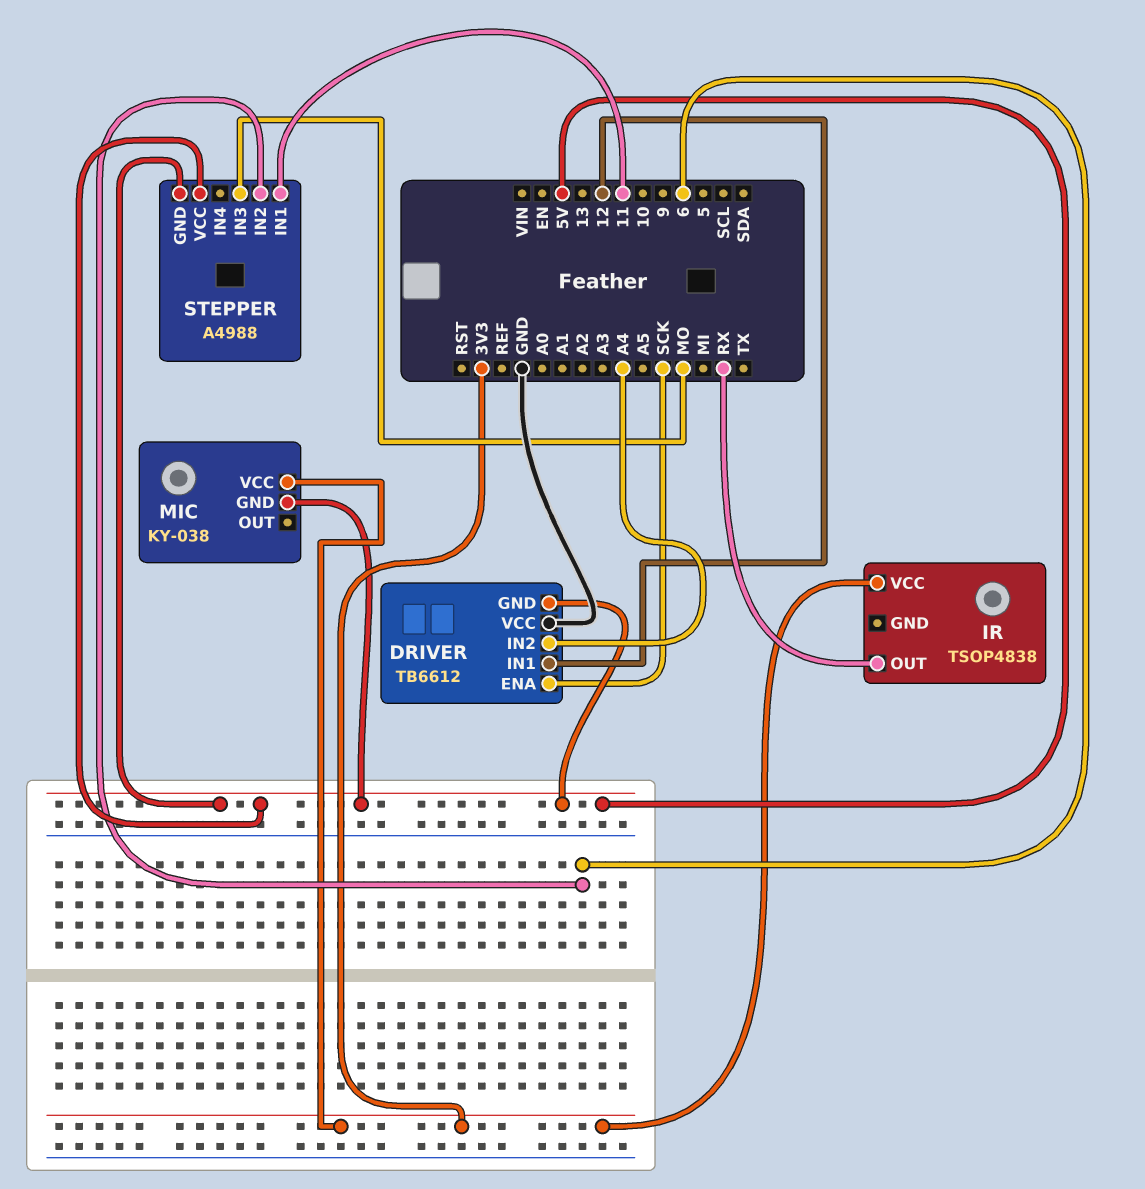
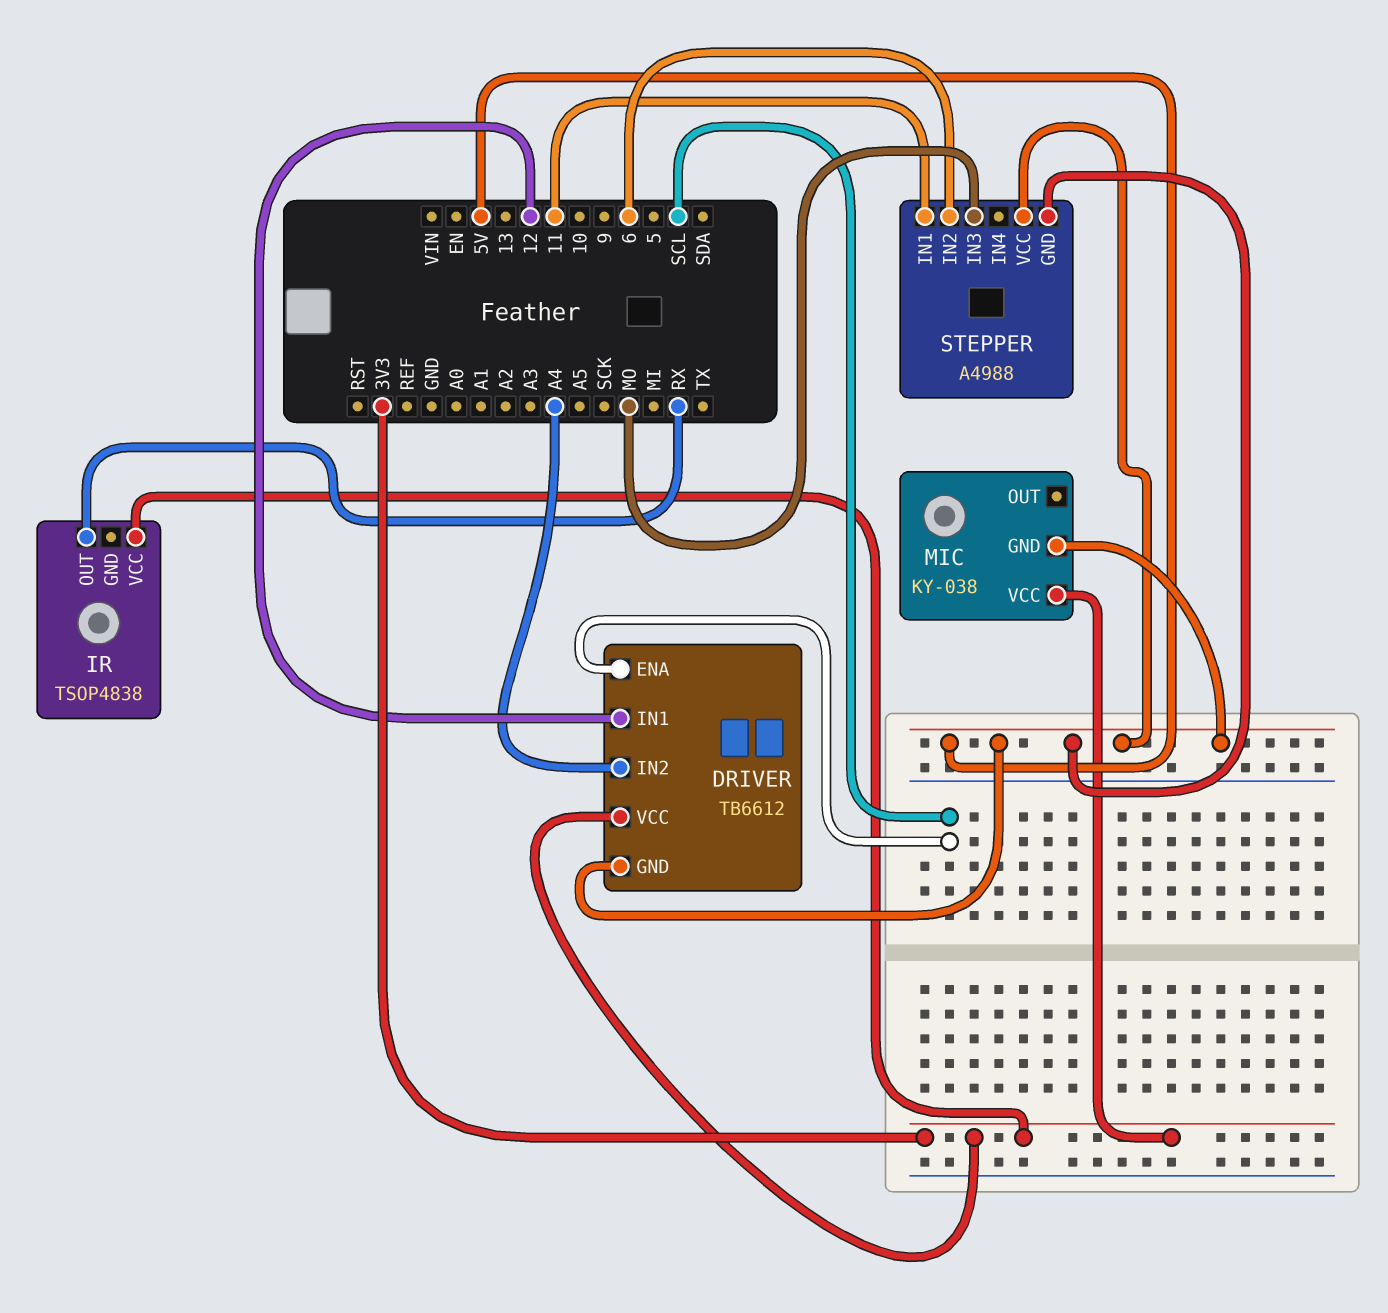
DRIVER pin ENA: SCK -> SCL
DRIVER pin VCC: GND -> 3V3

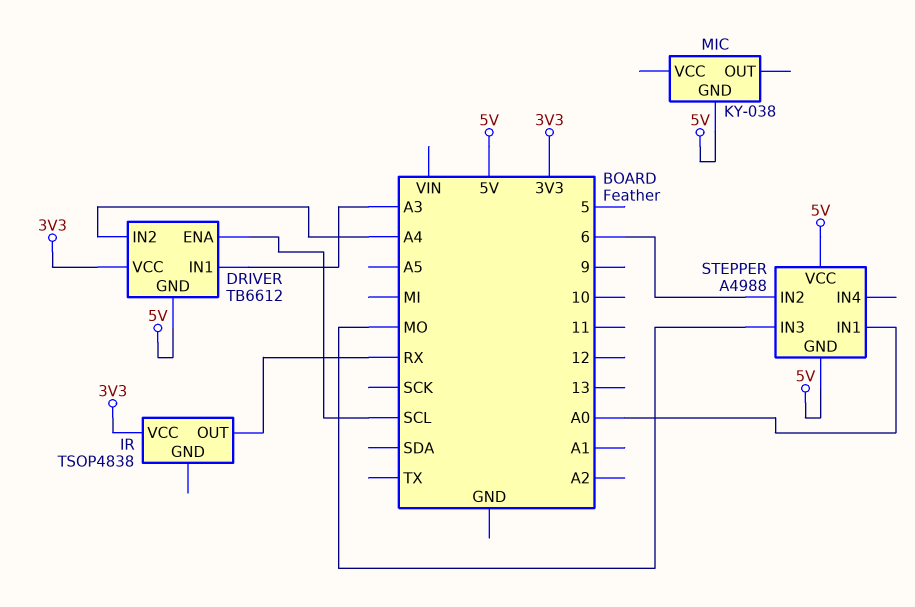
DRIVER pin IN1: 12 -> A3
MIC pin VCC: 3V3 -> none
STEPPER pin IN1: 11 -> A0

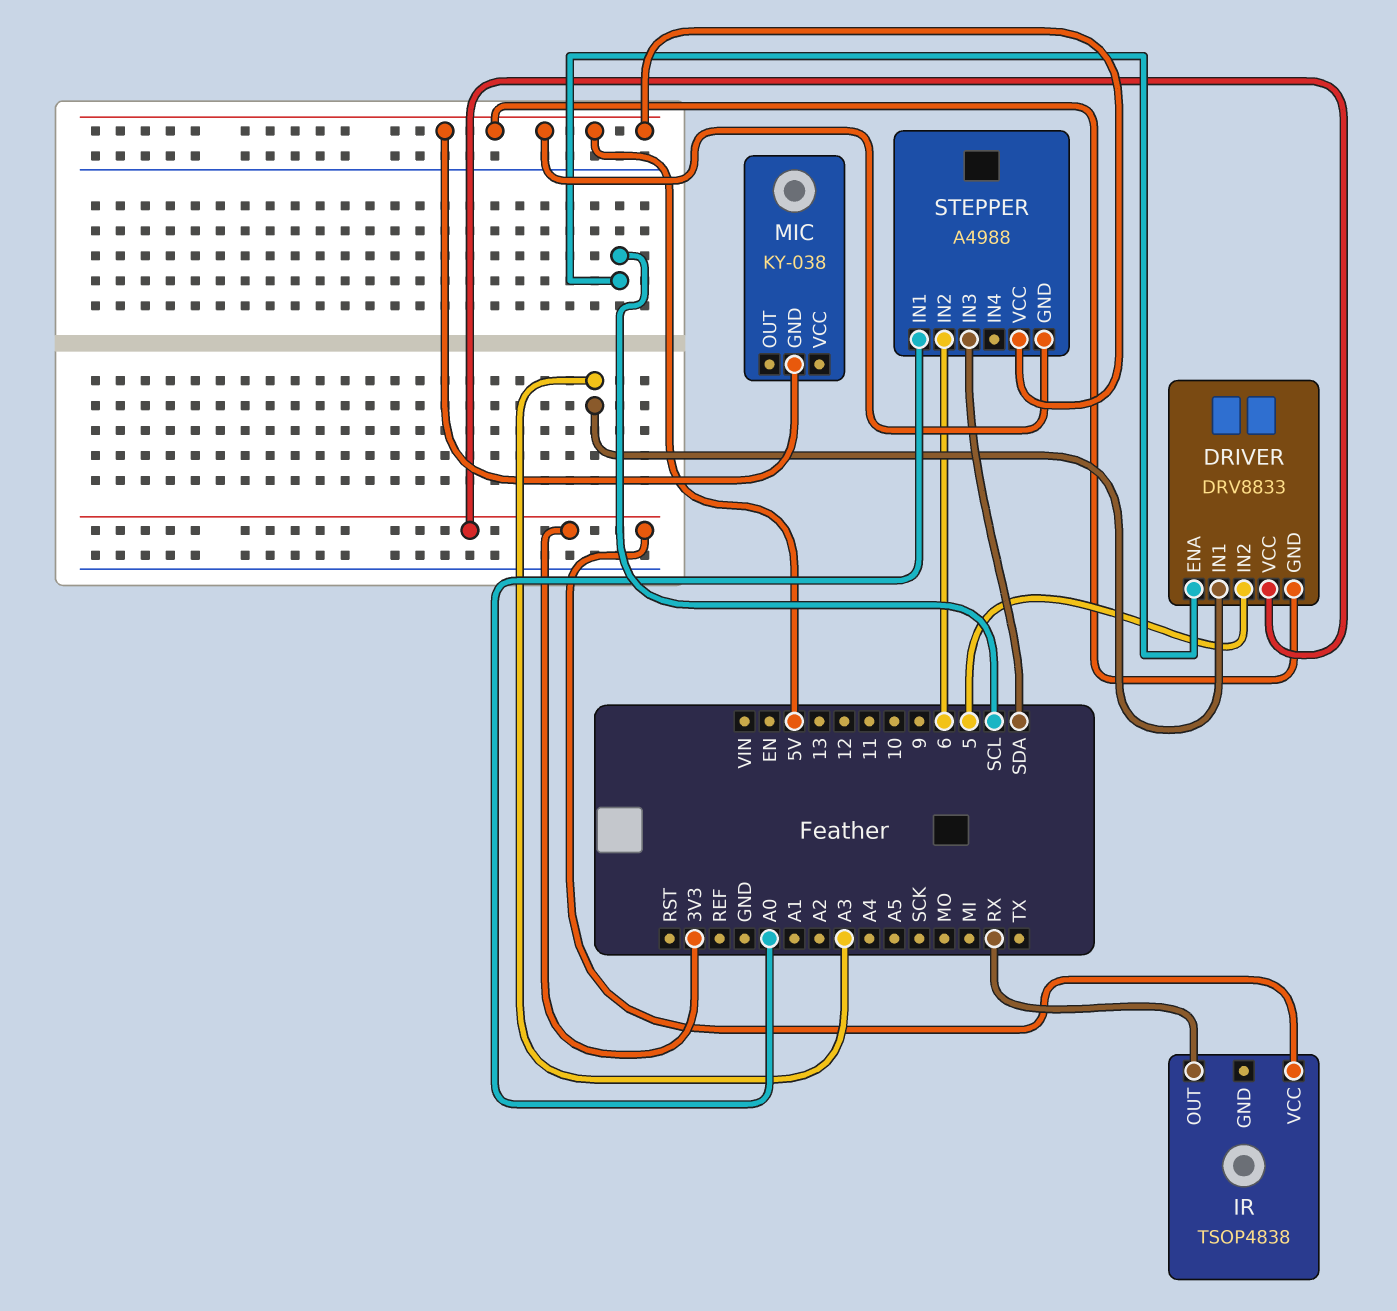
DRIVER: TB6612 -> DRV8833
DRIVER pin IN2: A4 -> 5
STEPPER pin IN3: MO -> SDA

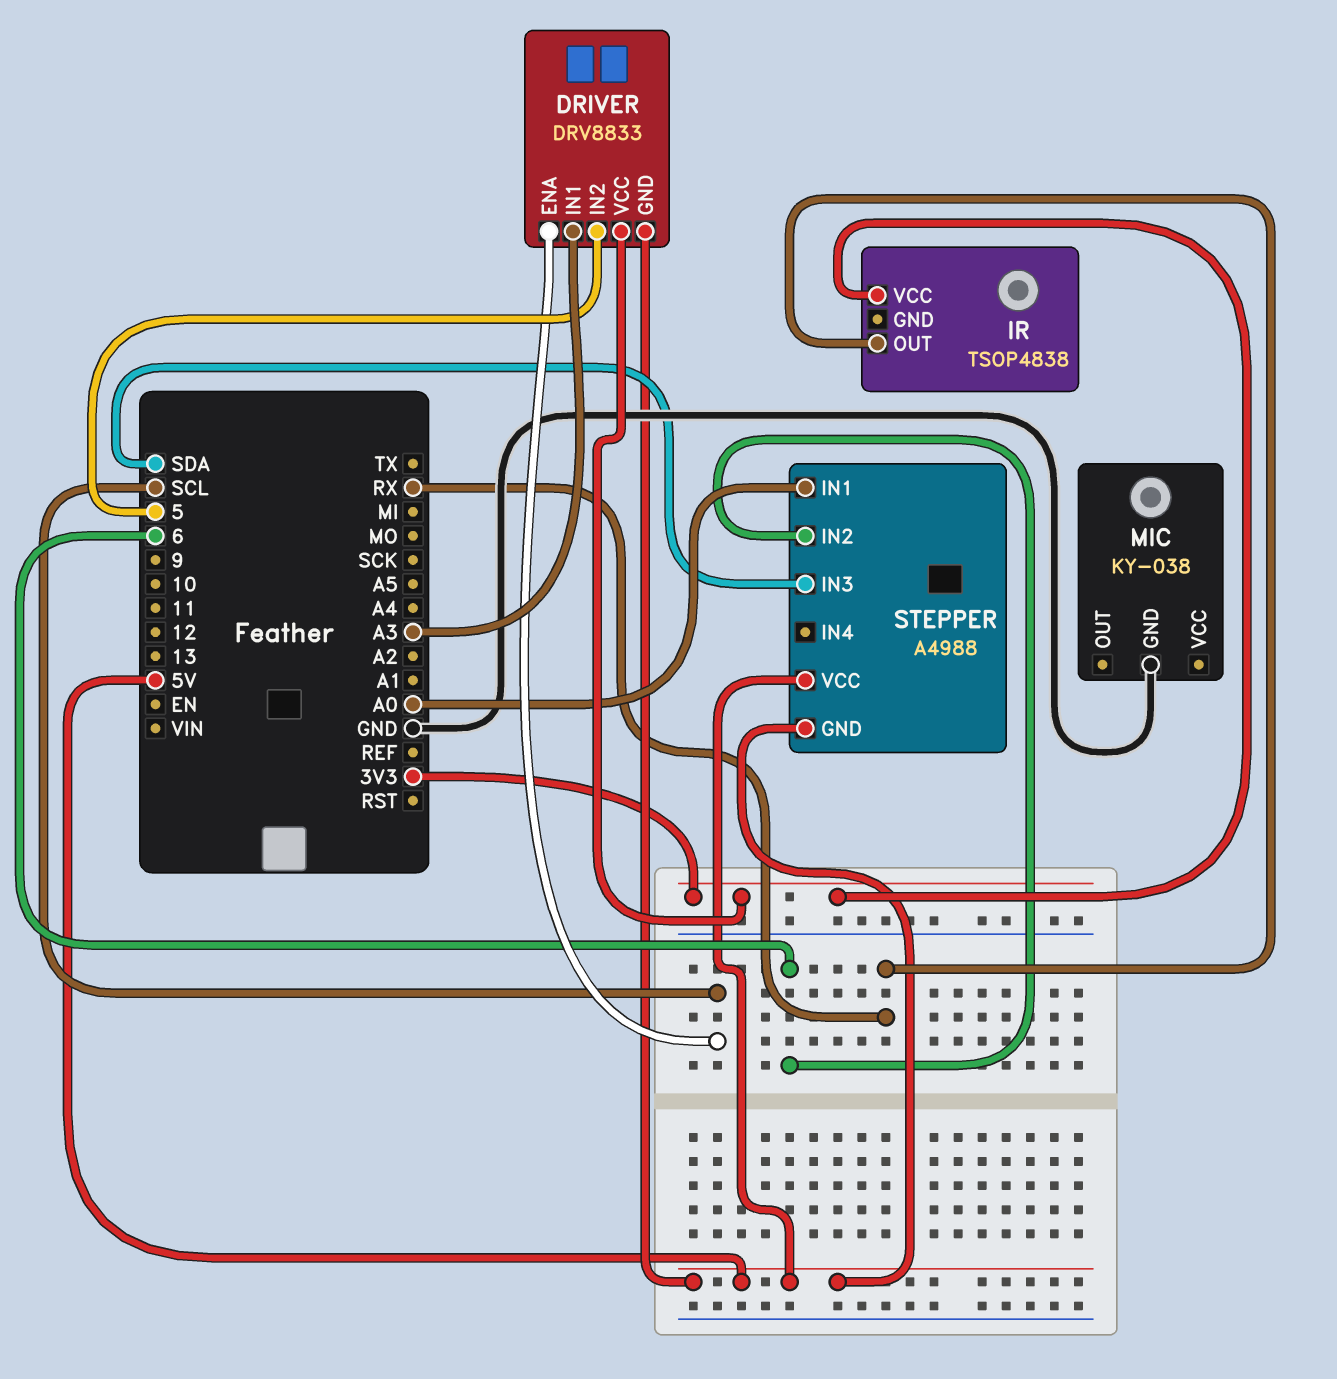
MIC pin GND: 5V -> GND

